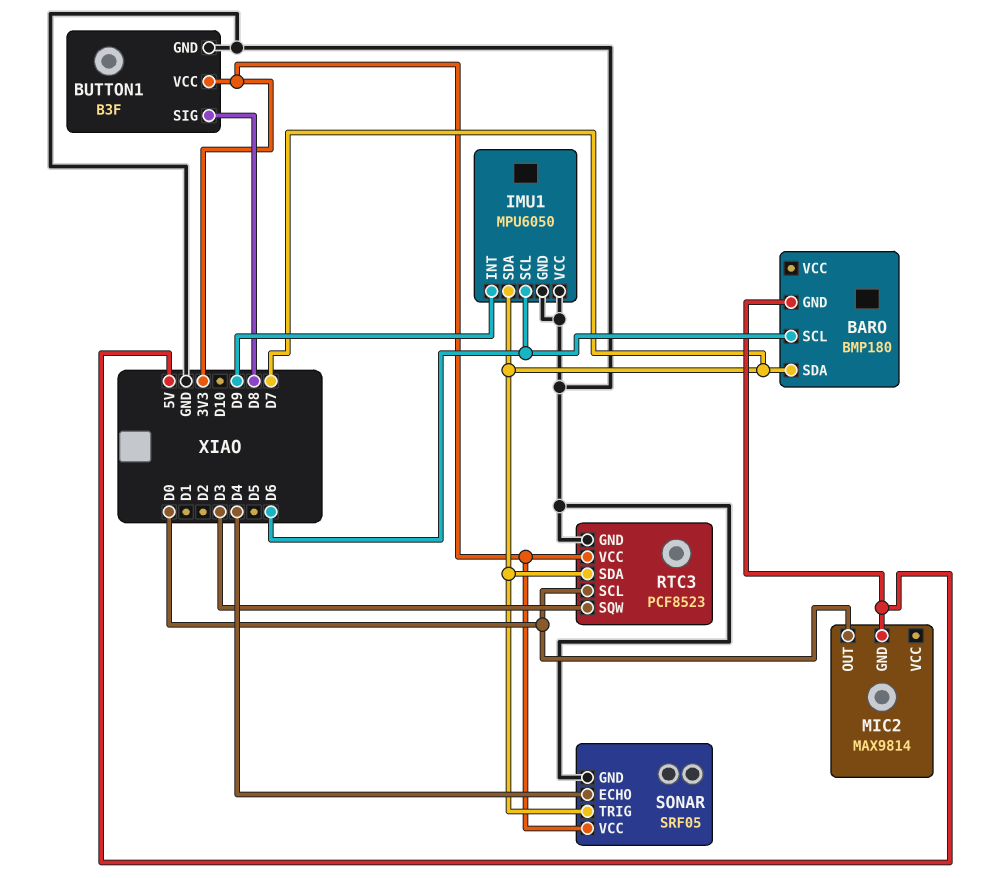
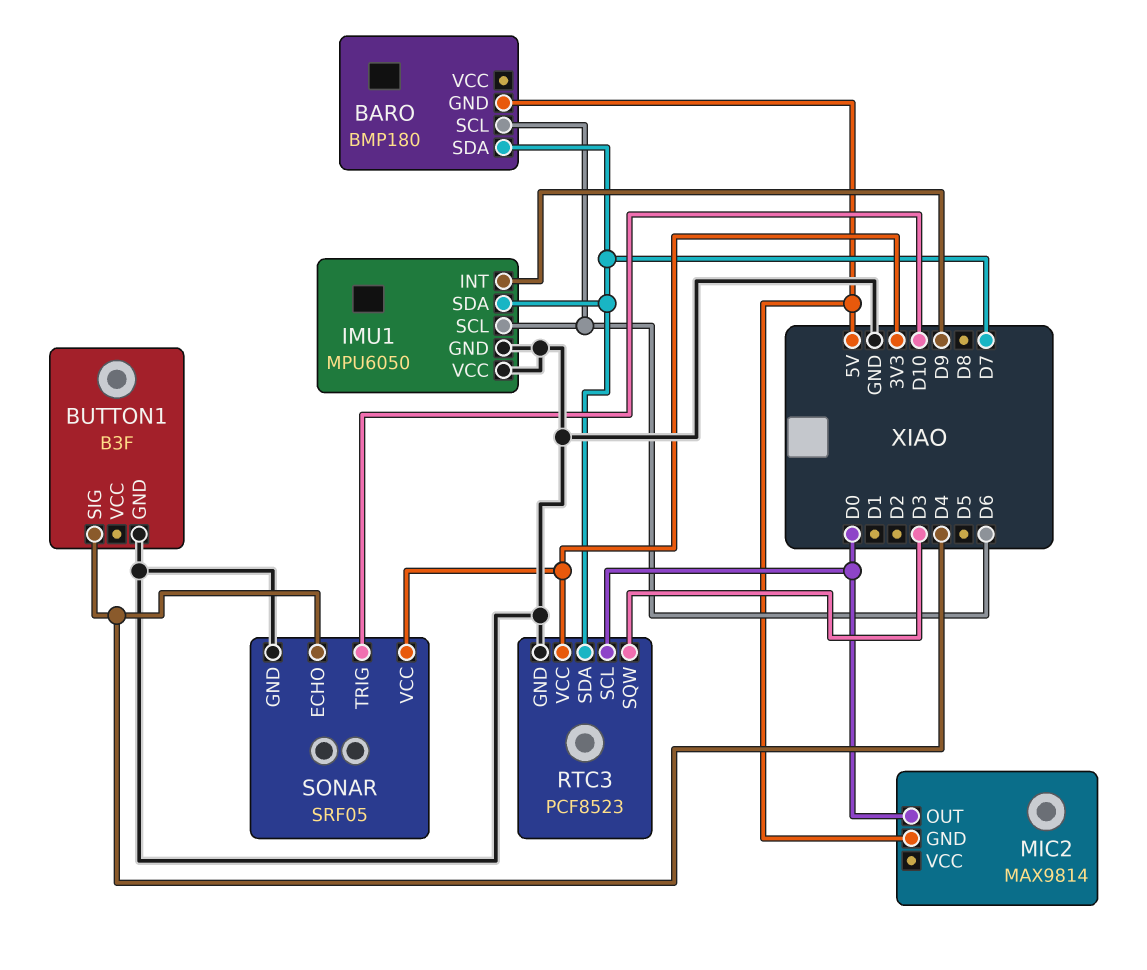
BUTTON1 pin SIG: D8 -> D4
BUTTON1 pin VCC: 3V3 -> none
SONAR pin TRIG: D7 -> D10

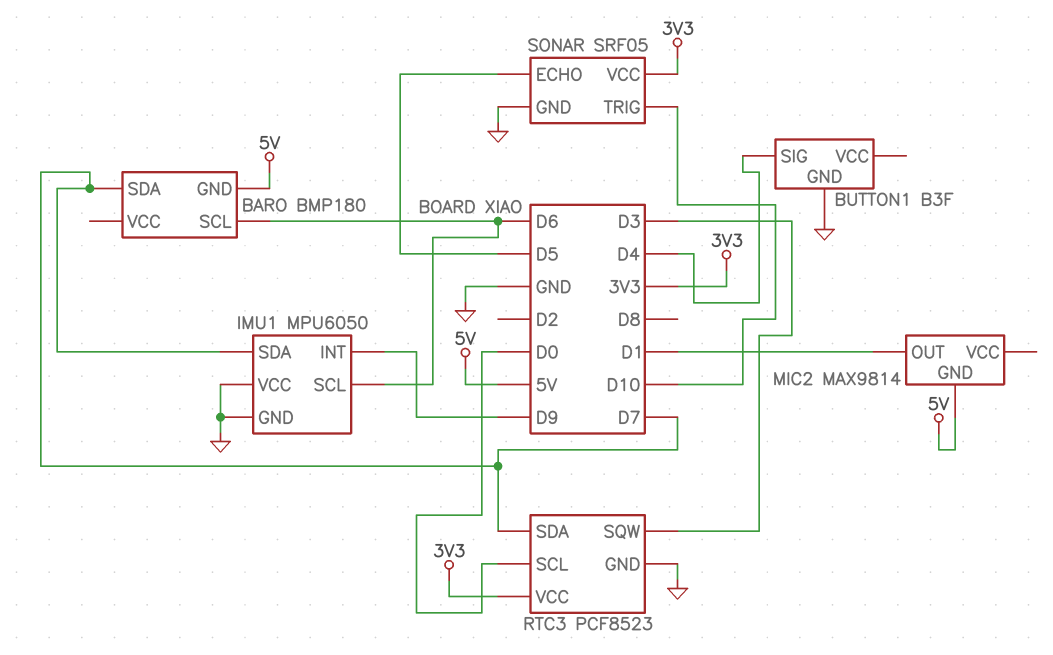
MIC2 pin OUT: D0 -> D1
SONAR pin ECHO: D4 -> D5

